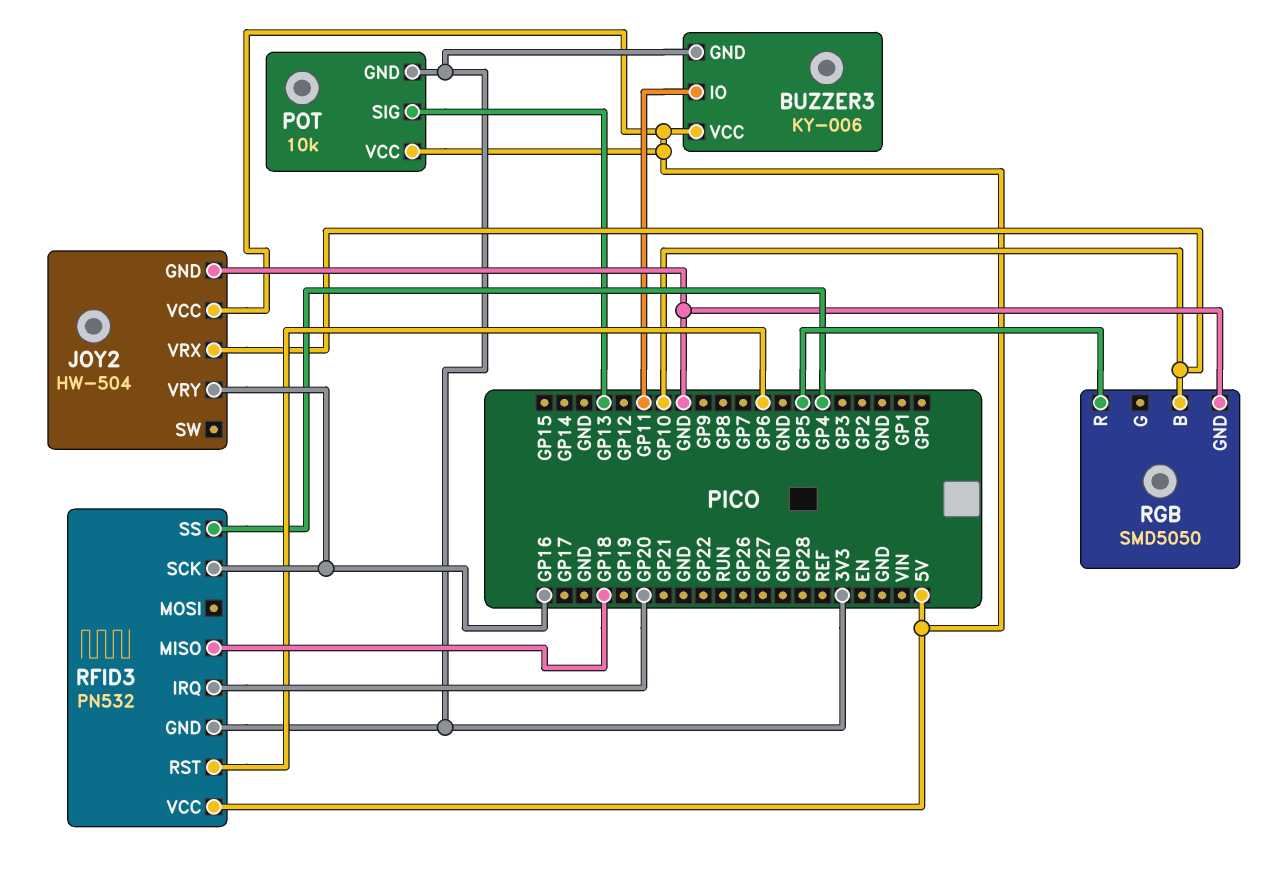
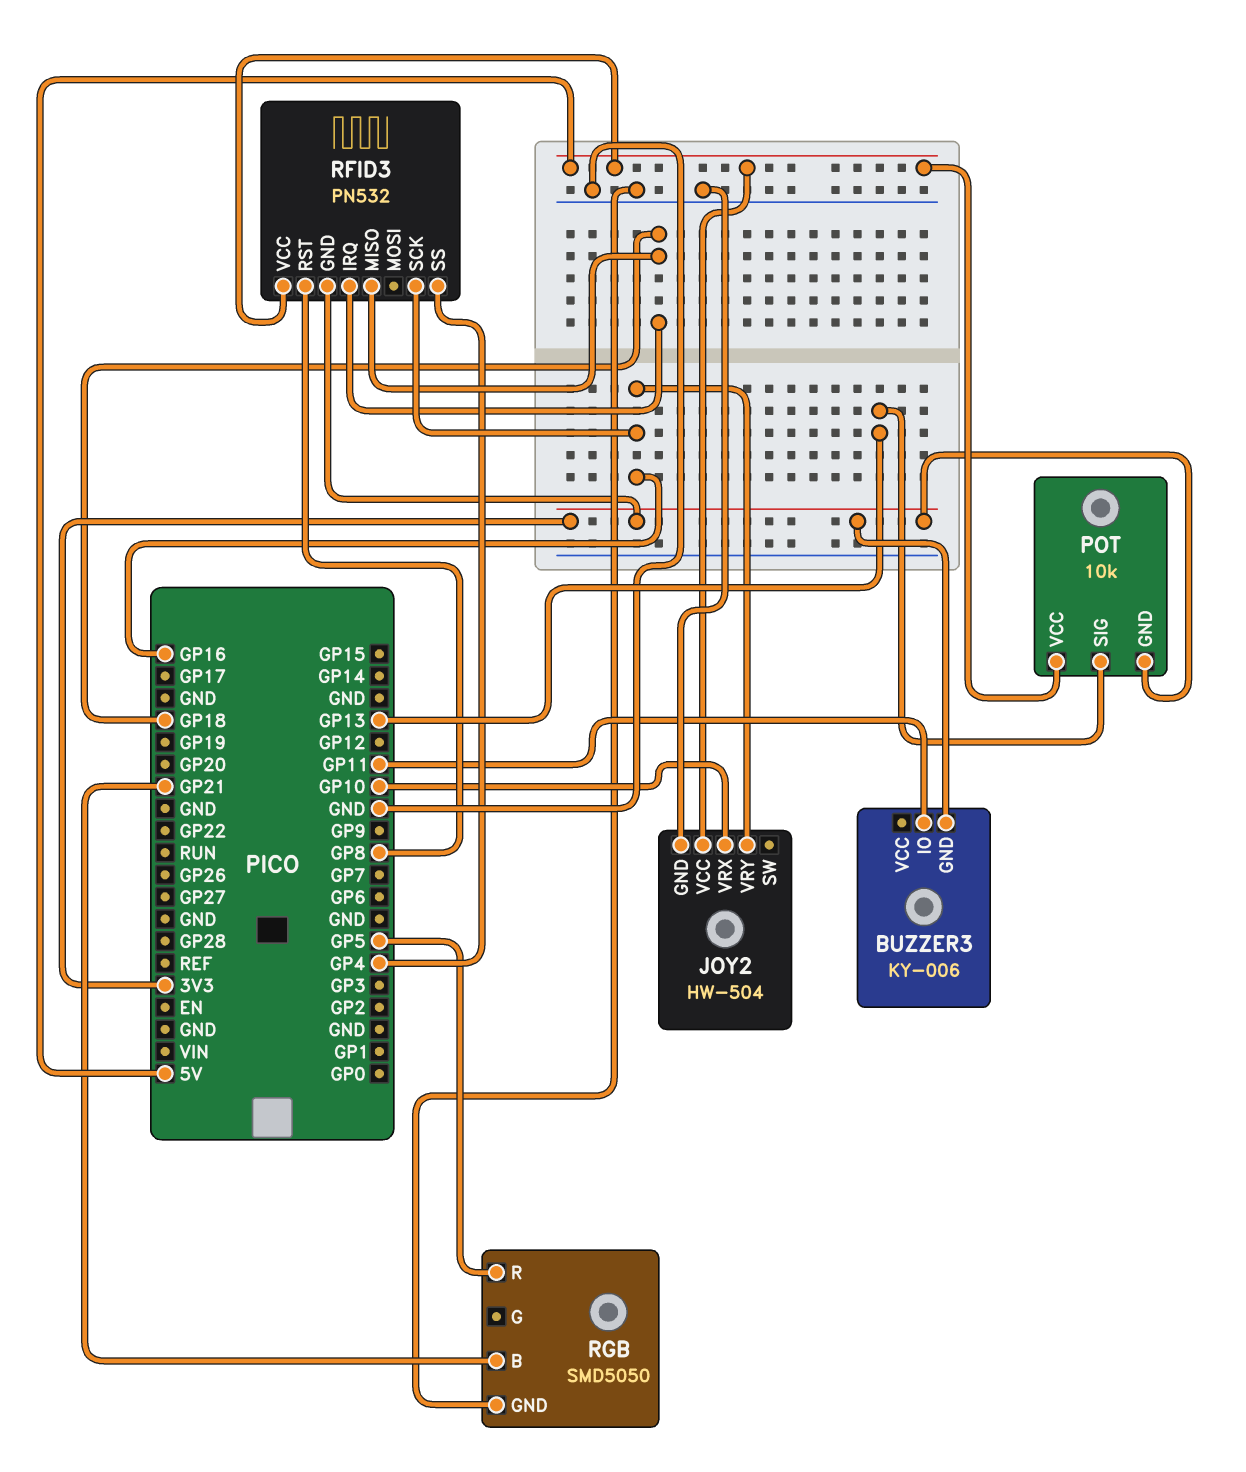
BUZZER3 pin VCC: 5V -> none
RFID3 pin IRQ: GP20 -> GP18
RFID3 pin RST: GP6 -> GP8
RGB pin B: GP10 -> GP21

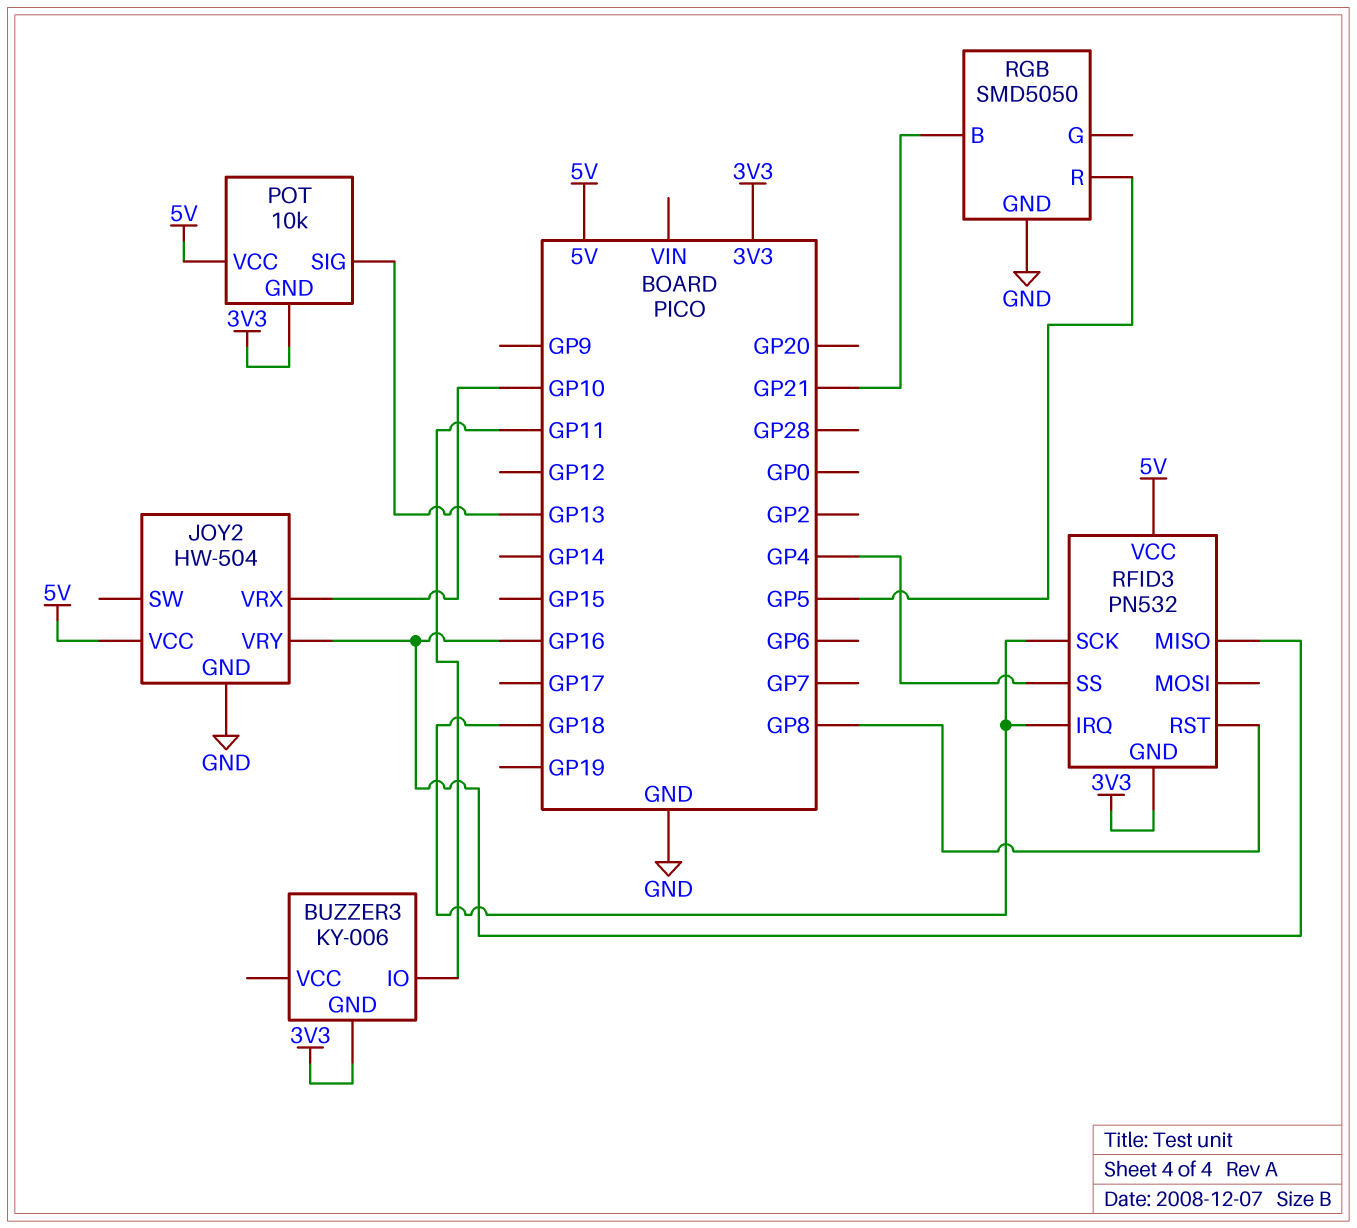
RFID3 pin MISO: GP18 -> GP16
RFID3 pin SCK: GP16 -> GP18

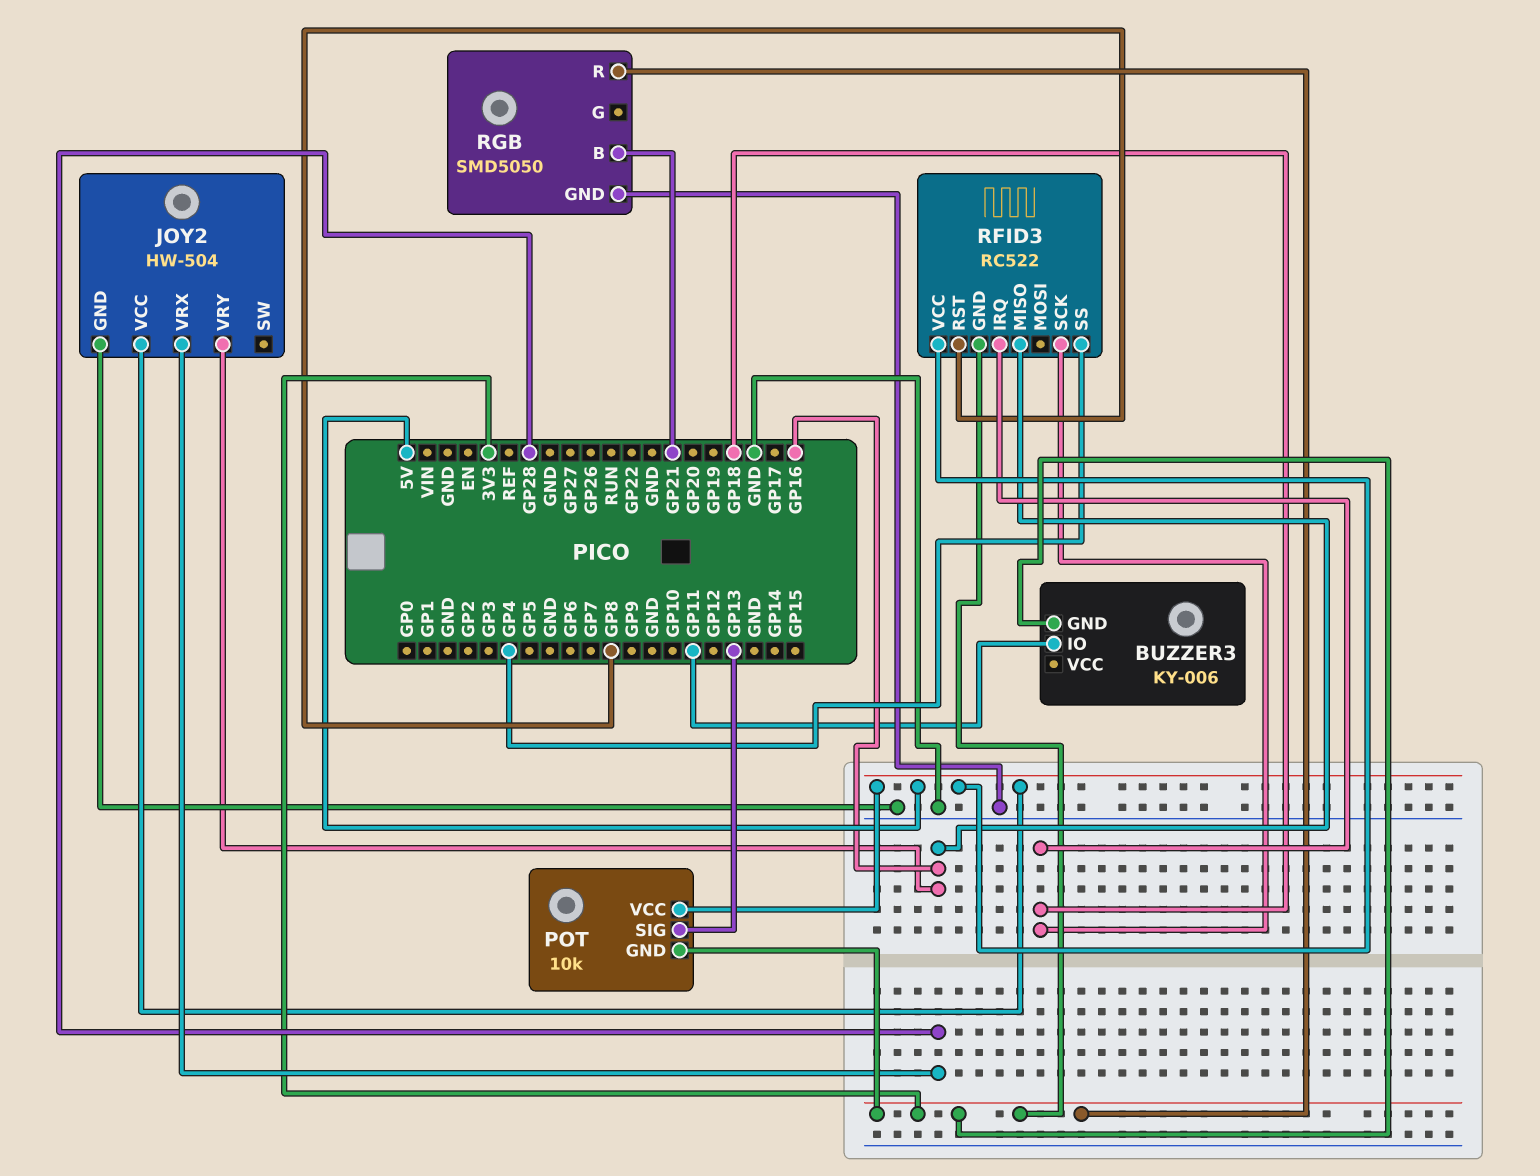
JOY2 pin VRX: GP10 -> GP28
RFID3: PN532 -> RC522
RGB pin R: GP5 -> 3V3

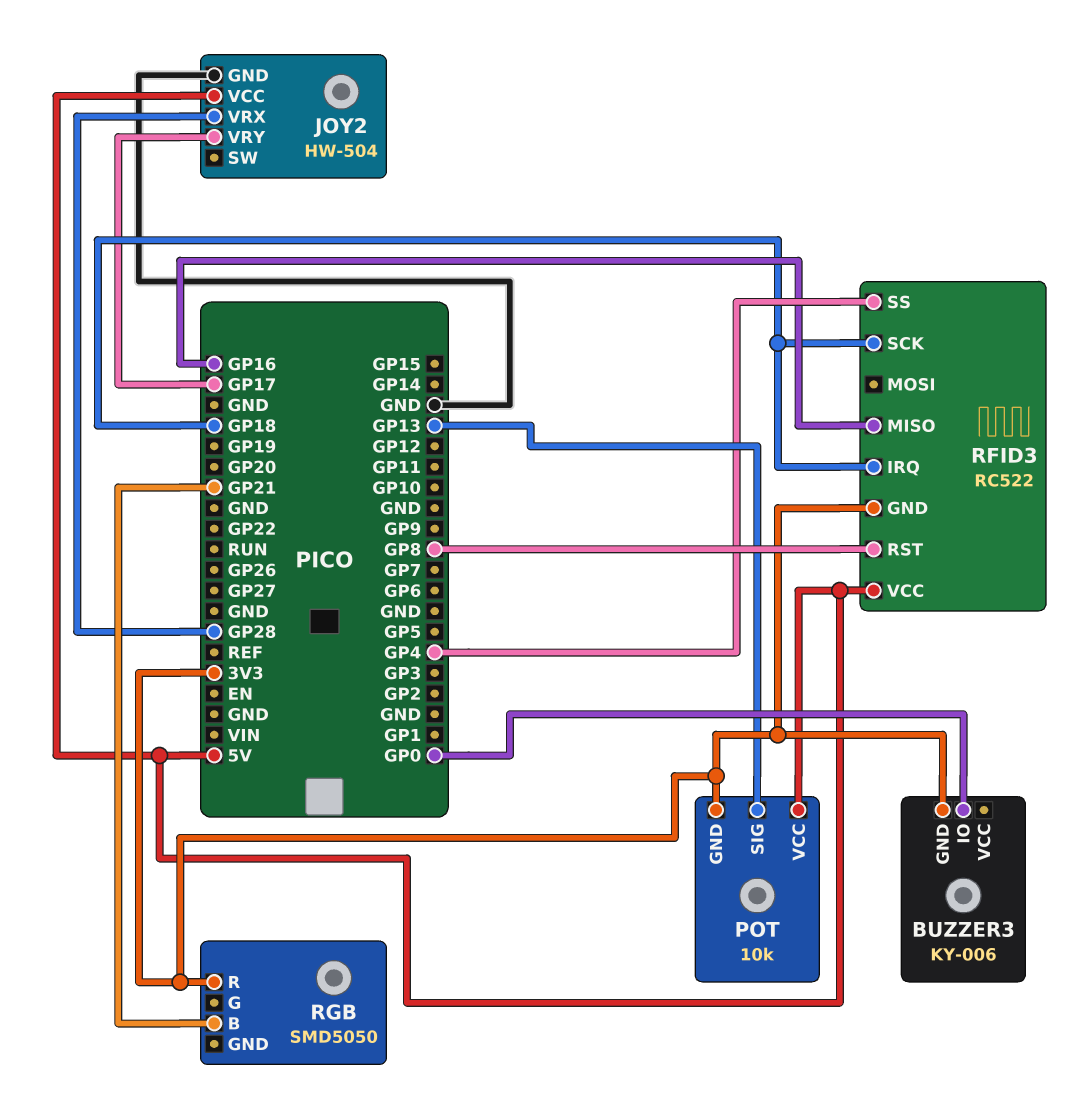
BUZZER3 pin IO: GP11 -> GP0
JOY2 pin VRY: GP16 -> GP17
RGB pin GND: GND -> none

